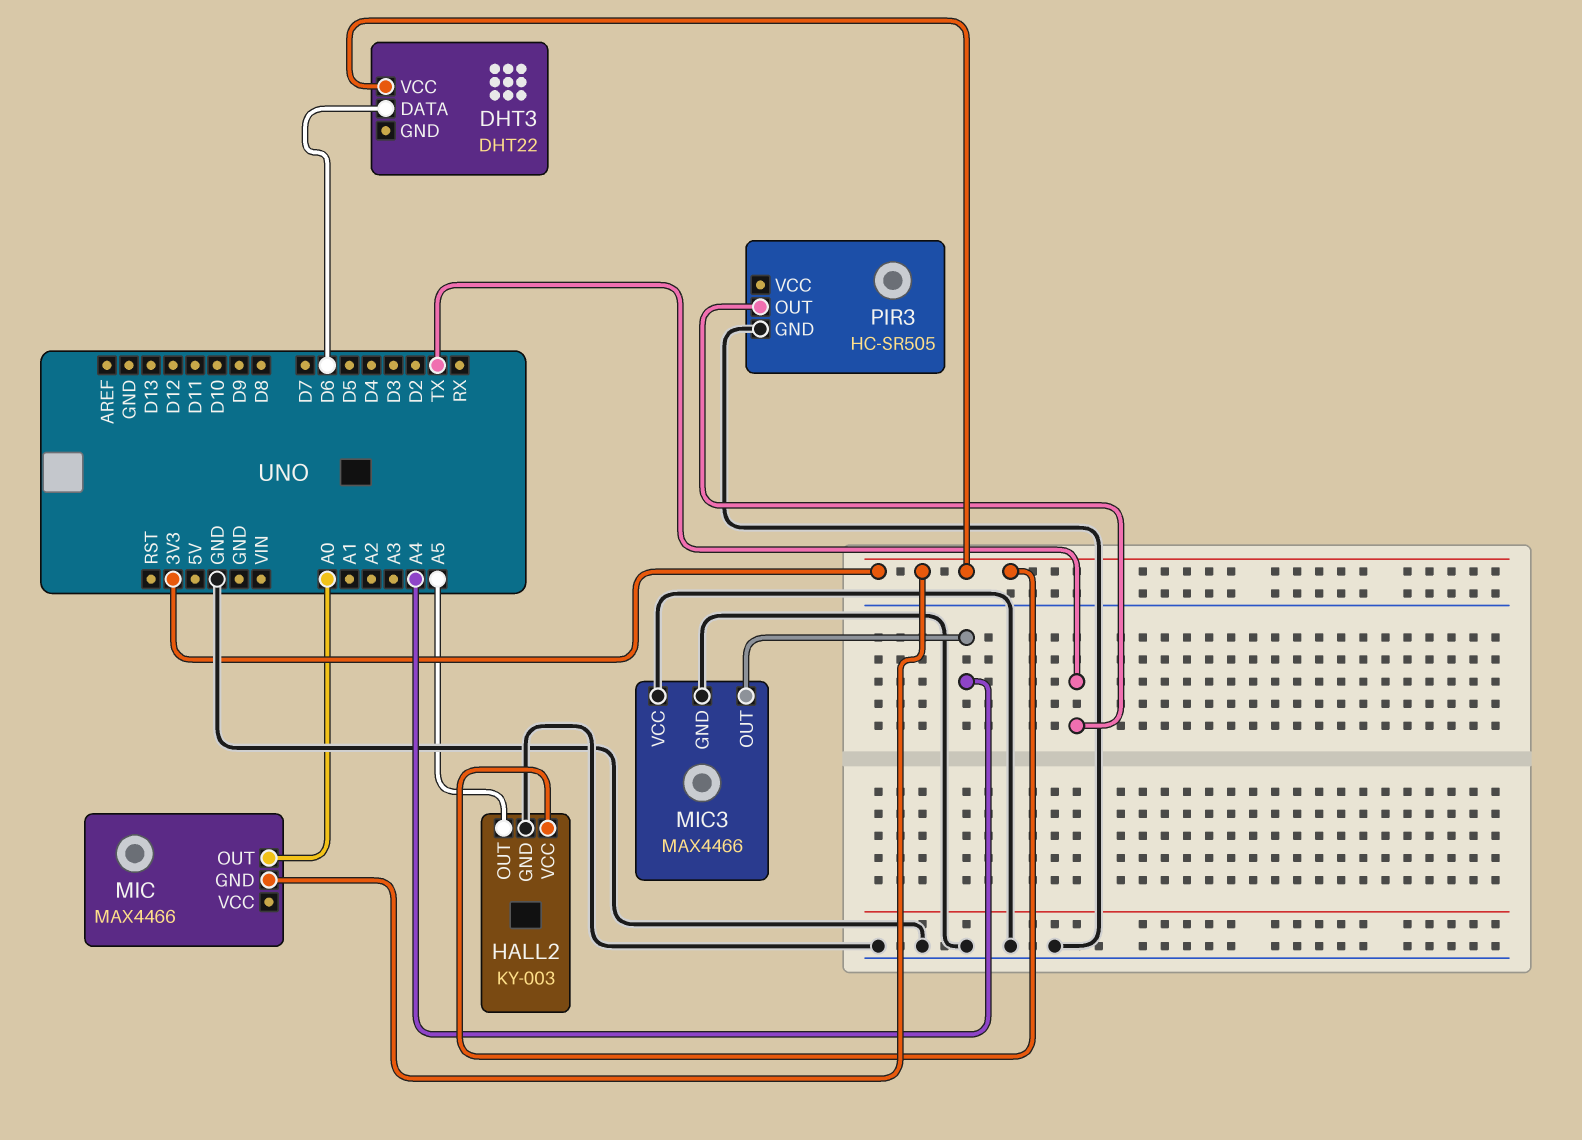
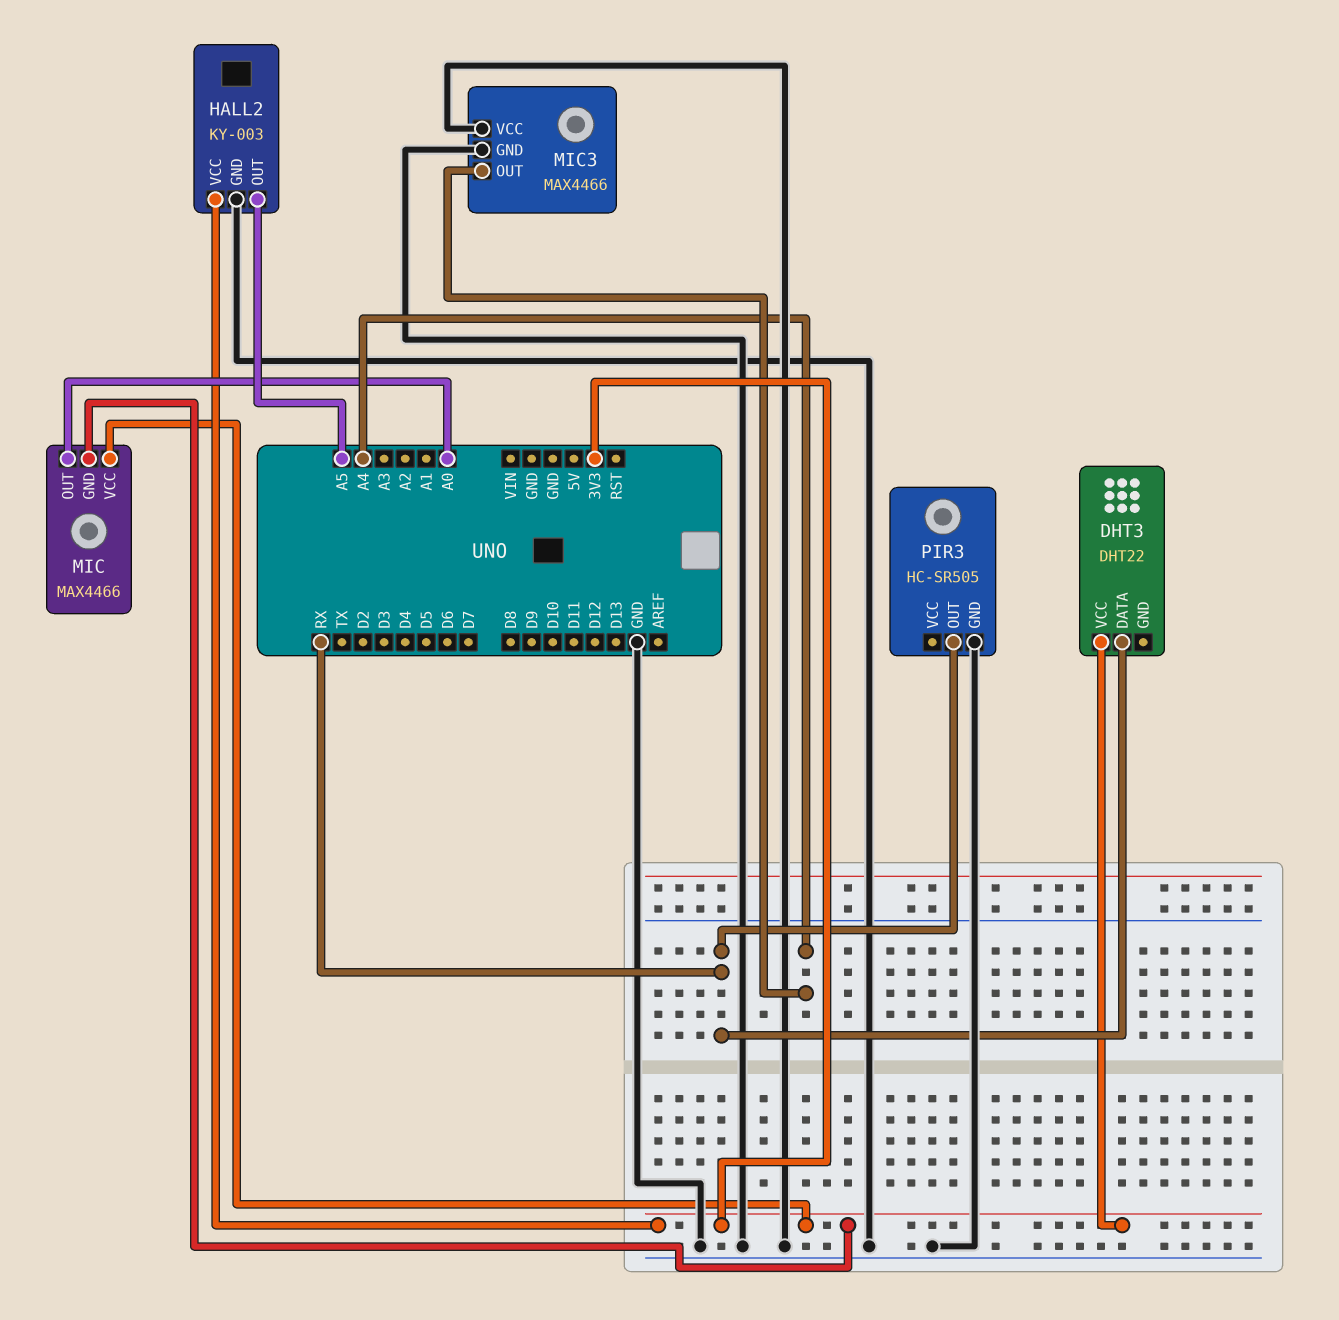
DHT3 pin DATA: D6 -> RX
MIC pin VCC: none -> 3V3
PIR3 pin OUT: TX -> RX

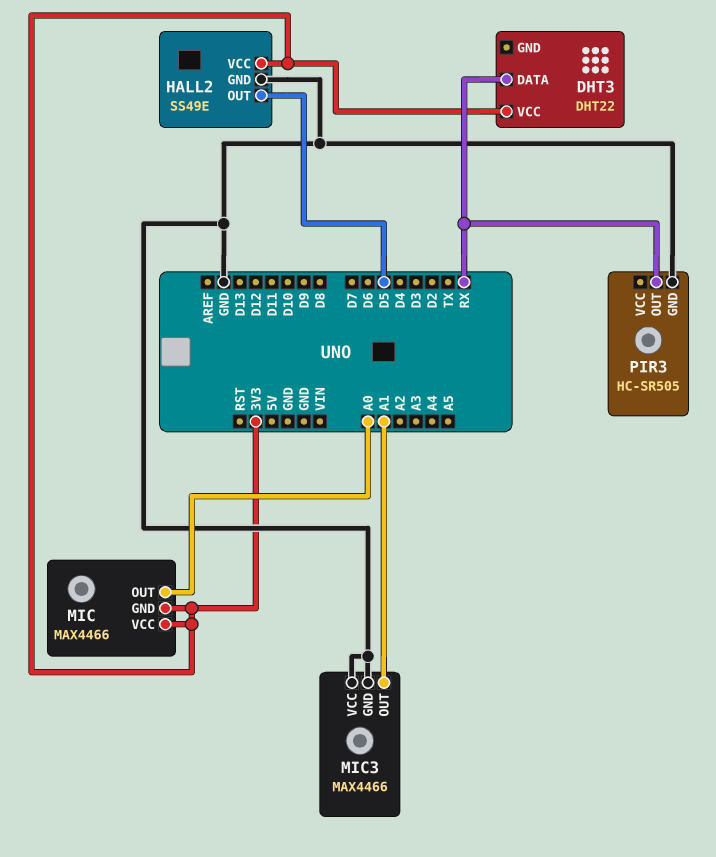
HALL2: KY-003 -> SS49E
HALL2 pin OUT: A5 -> D5
MIC3 pin OUT: A4 -> A1

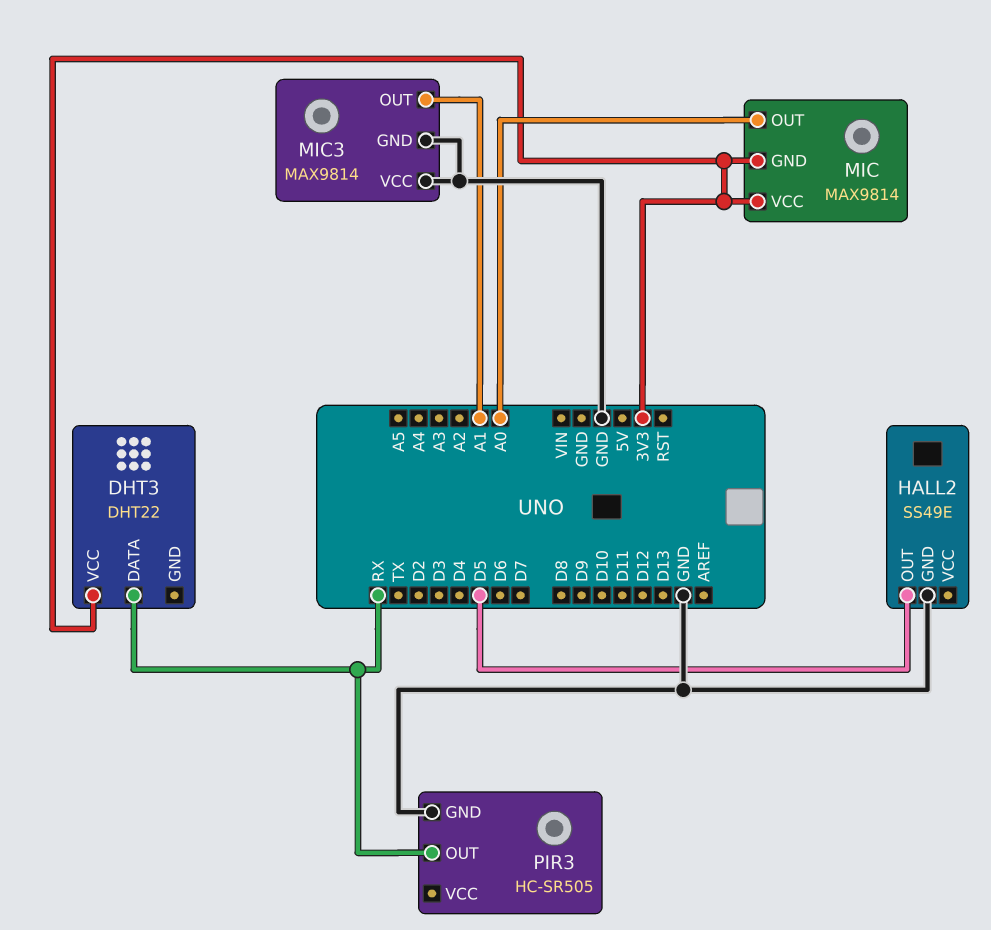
HALL2 pin VCC: 3V3 -> none
MIC: MAX4466 -> MAX9814
MIC3: MAX4466 -> MAX9814

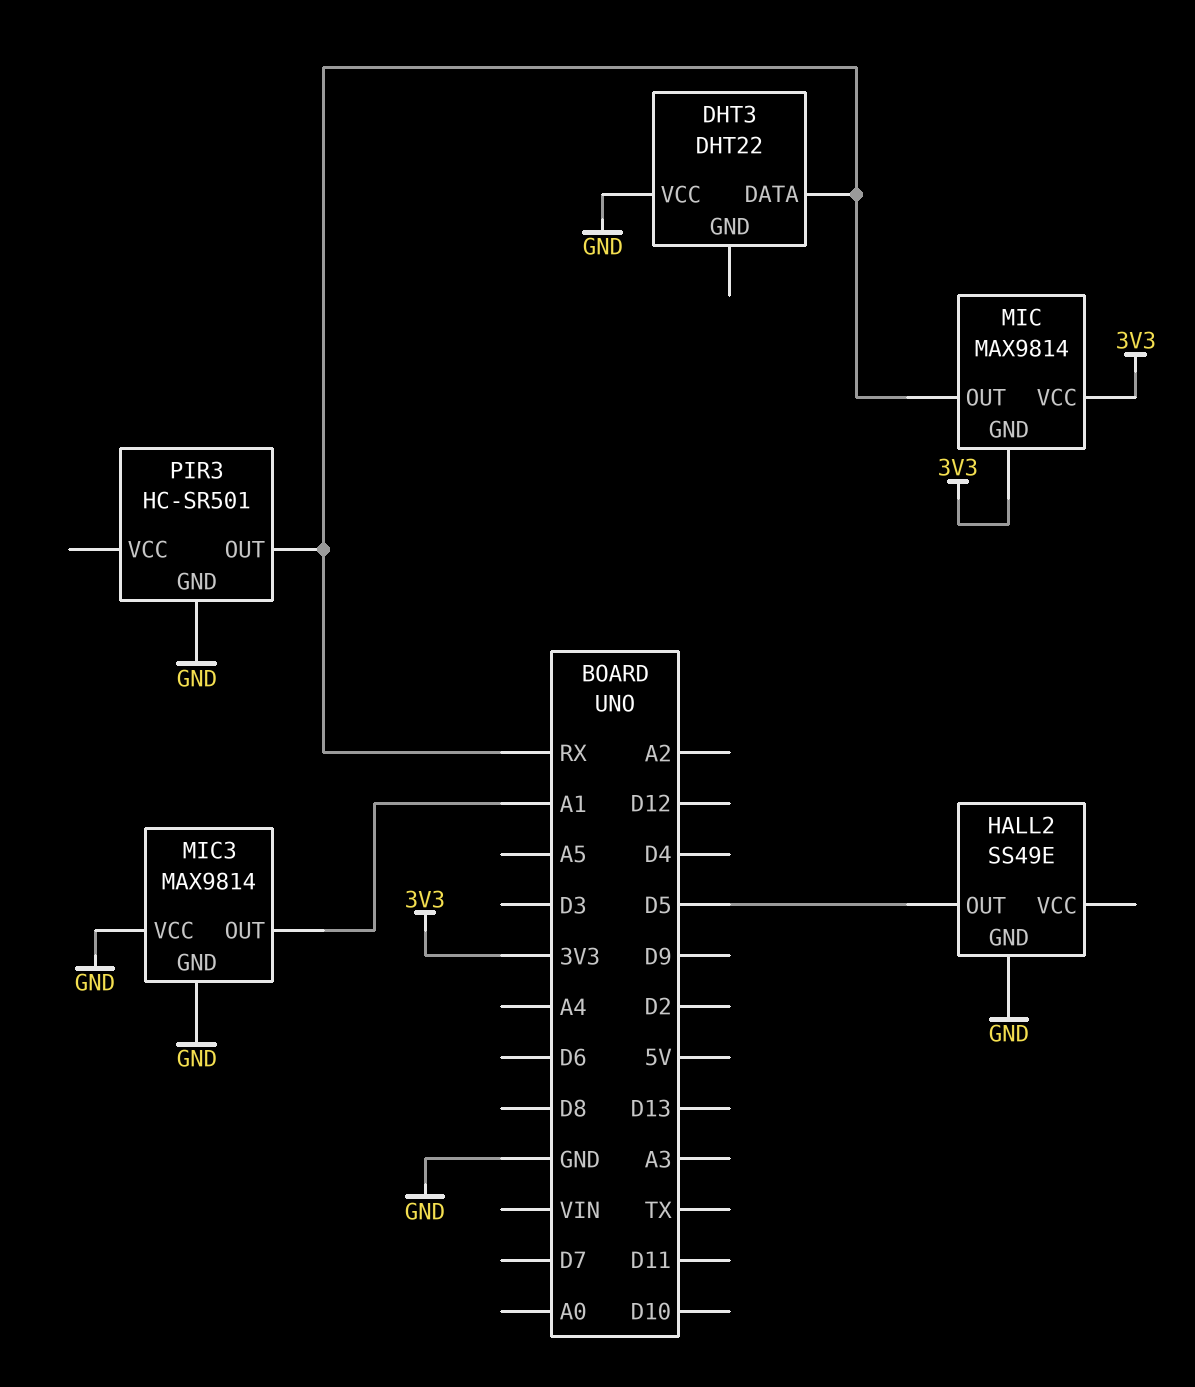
DHT3 pin VCC: 3V3 -> GND
MIC pin OUT: A0 -> RX
PIR3: HC-SR505 -> HC-SR501

